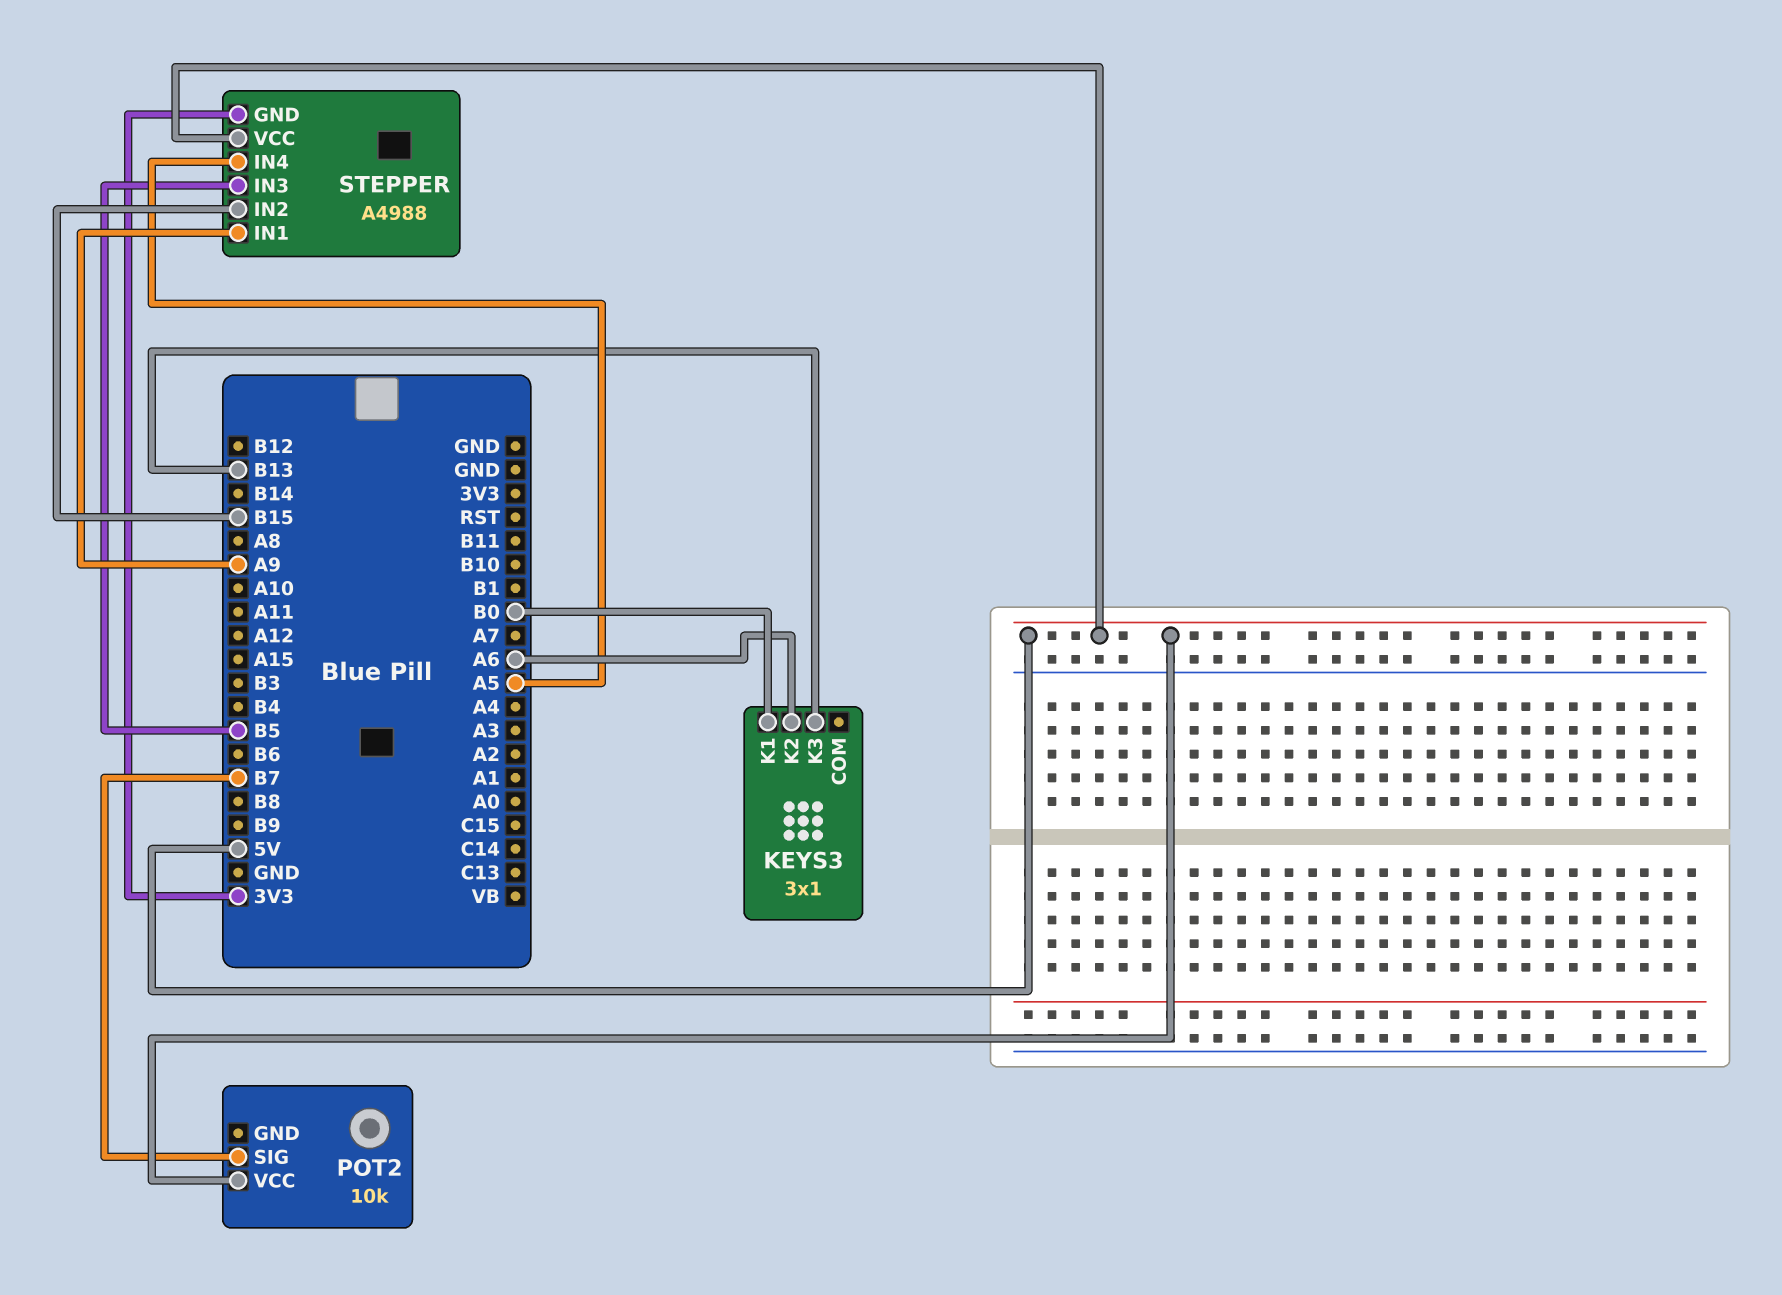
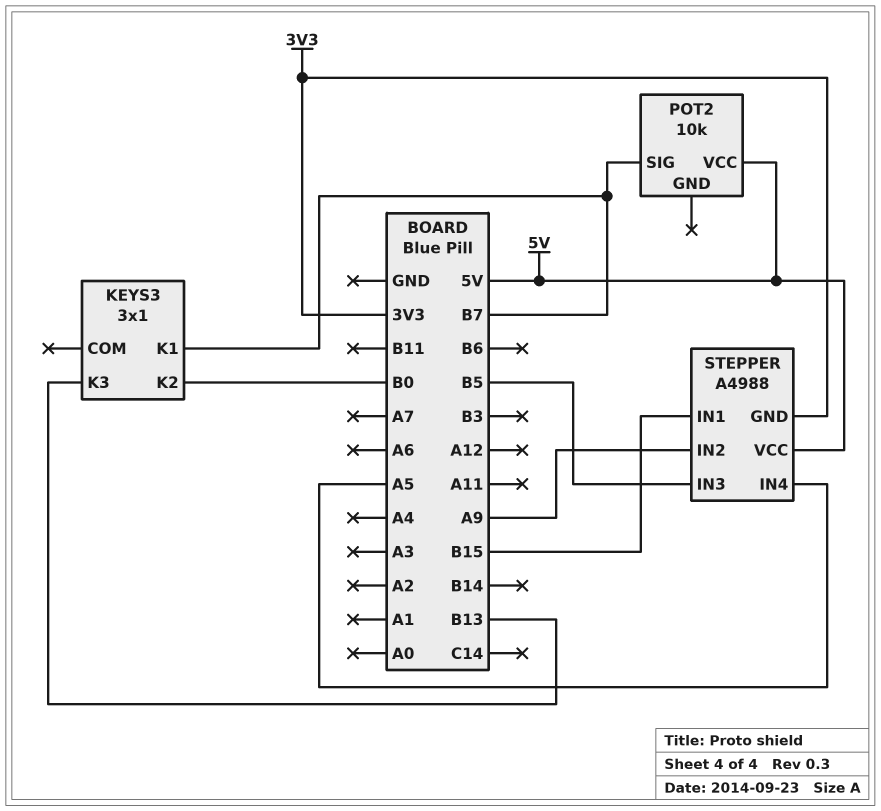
KEYS3 pin K1: B0 -> B7
KEYS3 pin K2: A6 -> B0
STEPPER pin IN1: A9 -> B15
STEPPER pin IN2: B15 -> A9

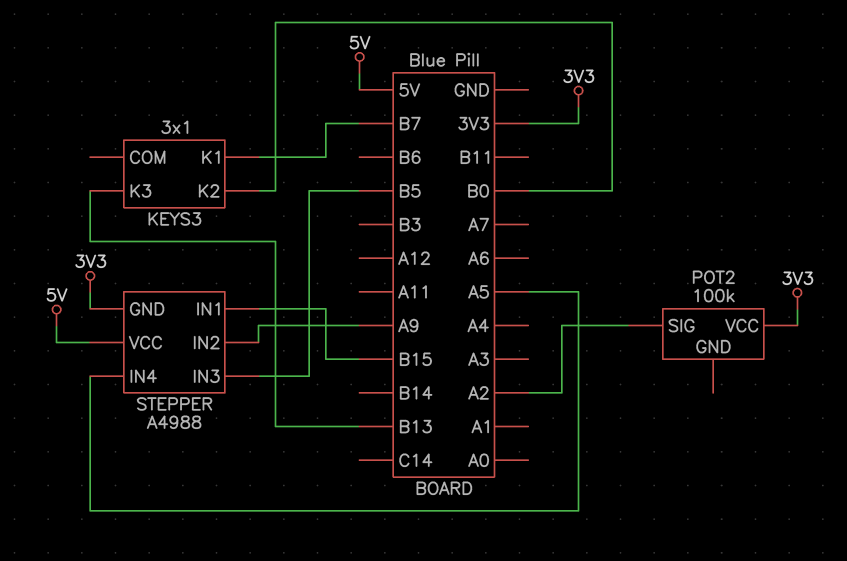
POT2: 10k -> 100k
POT2 pin SIG: B7 -> A2
POT2 pin VCC: 5V -> 3V3

